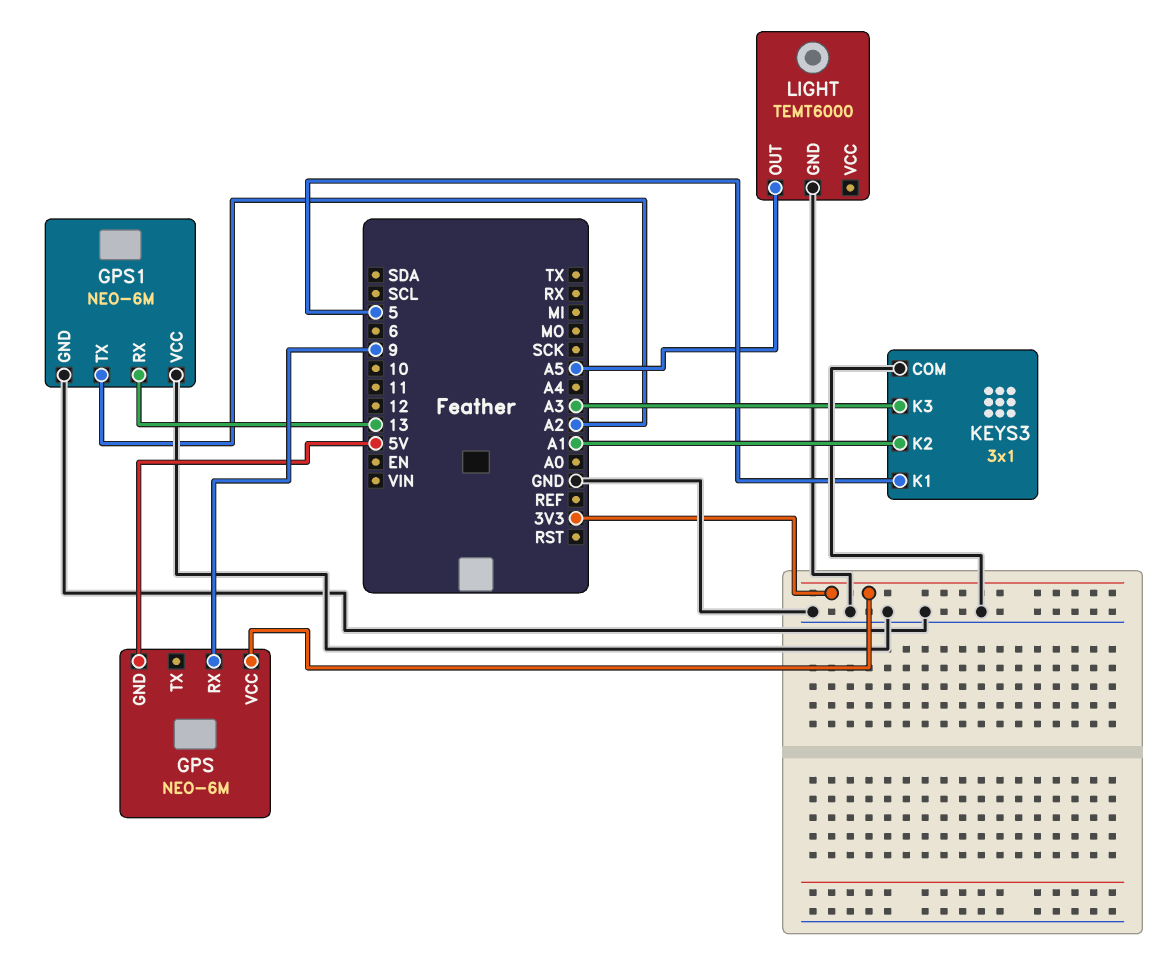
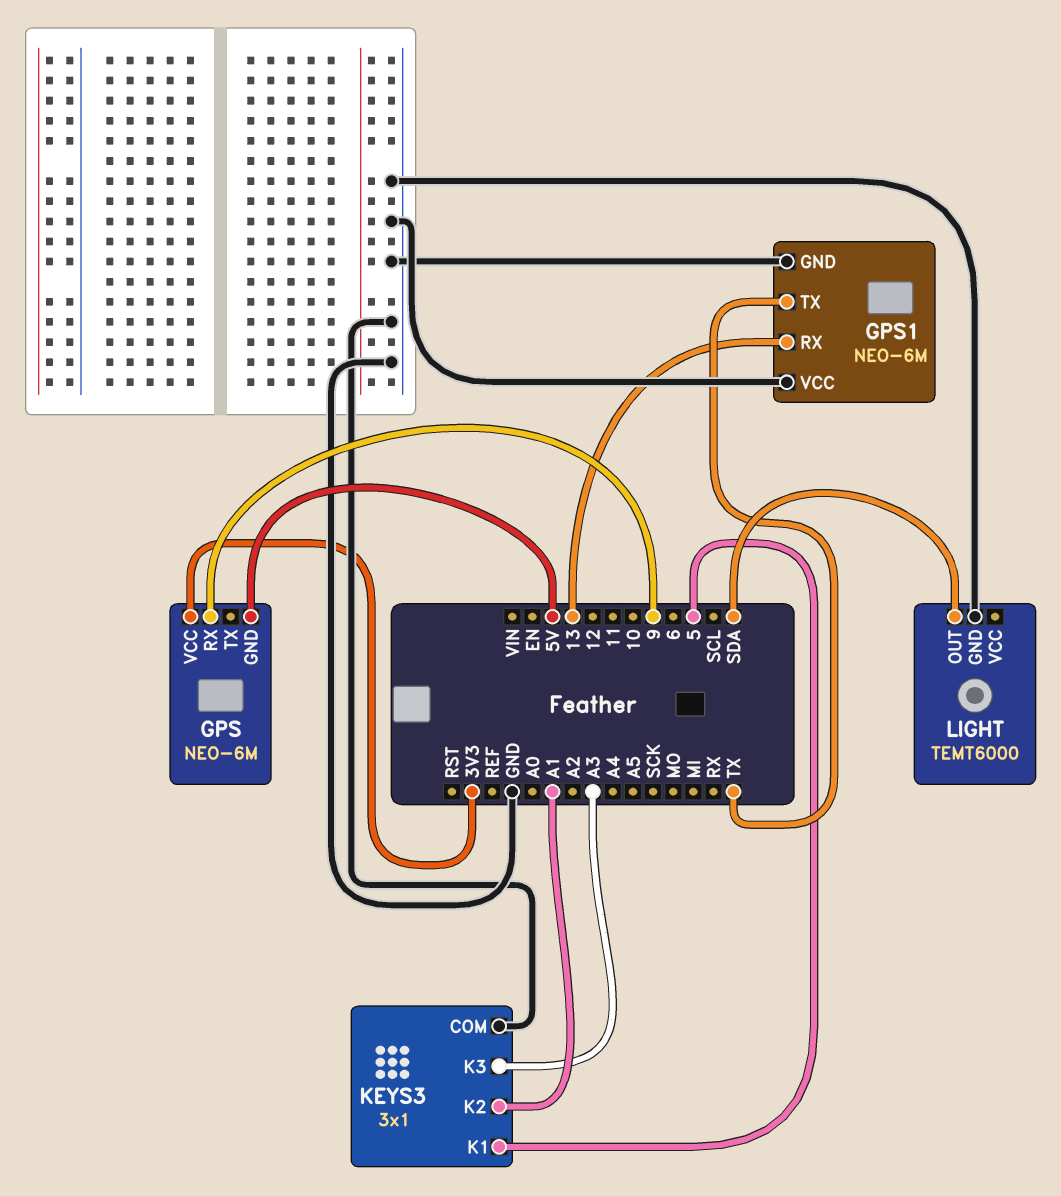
GPS1 pin TX: A2 -> TX
LIGHT pin OUT: A5 -> SDA

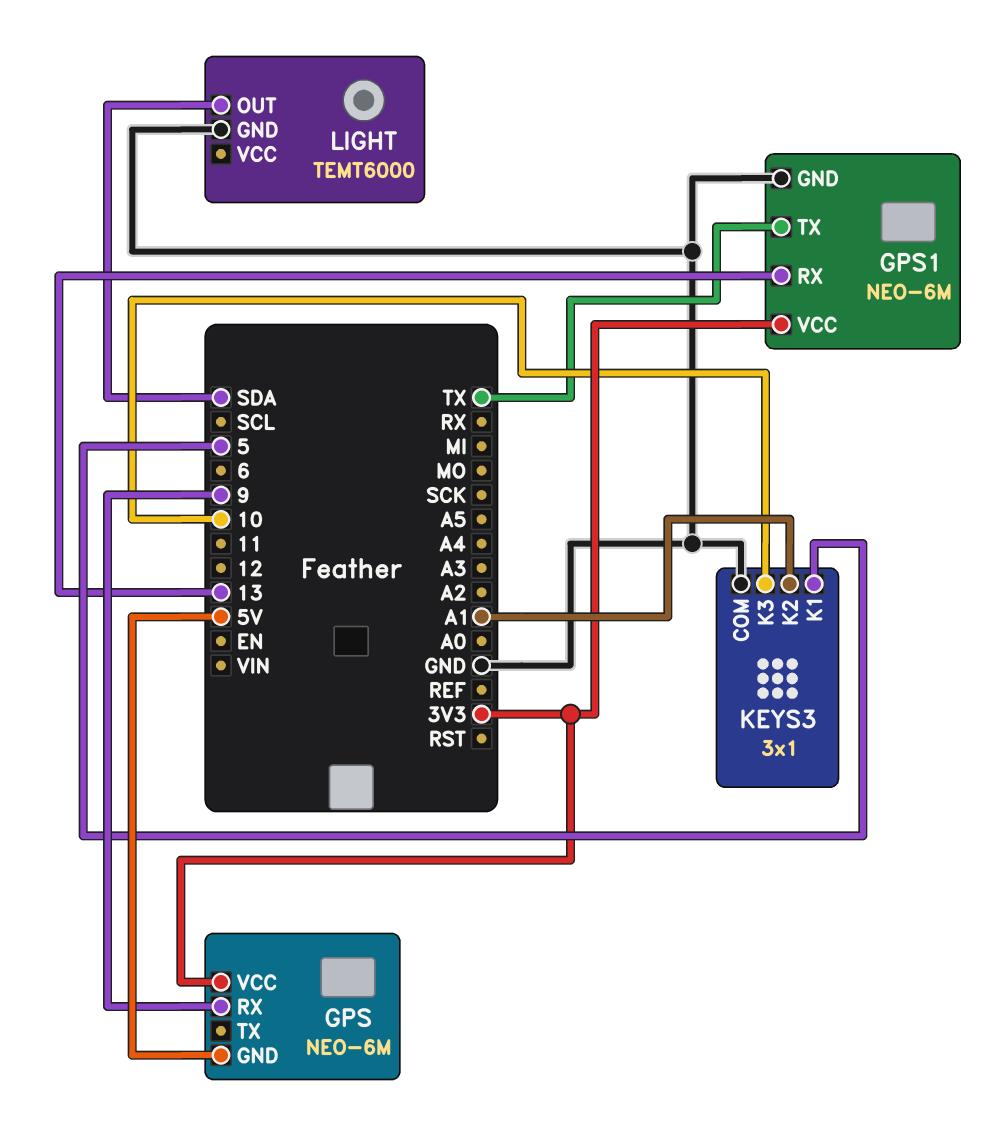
GPS1 pin VCC: GND -> 3V3
KEYS3 pin K3: A3 -> 10

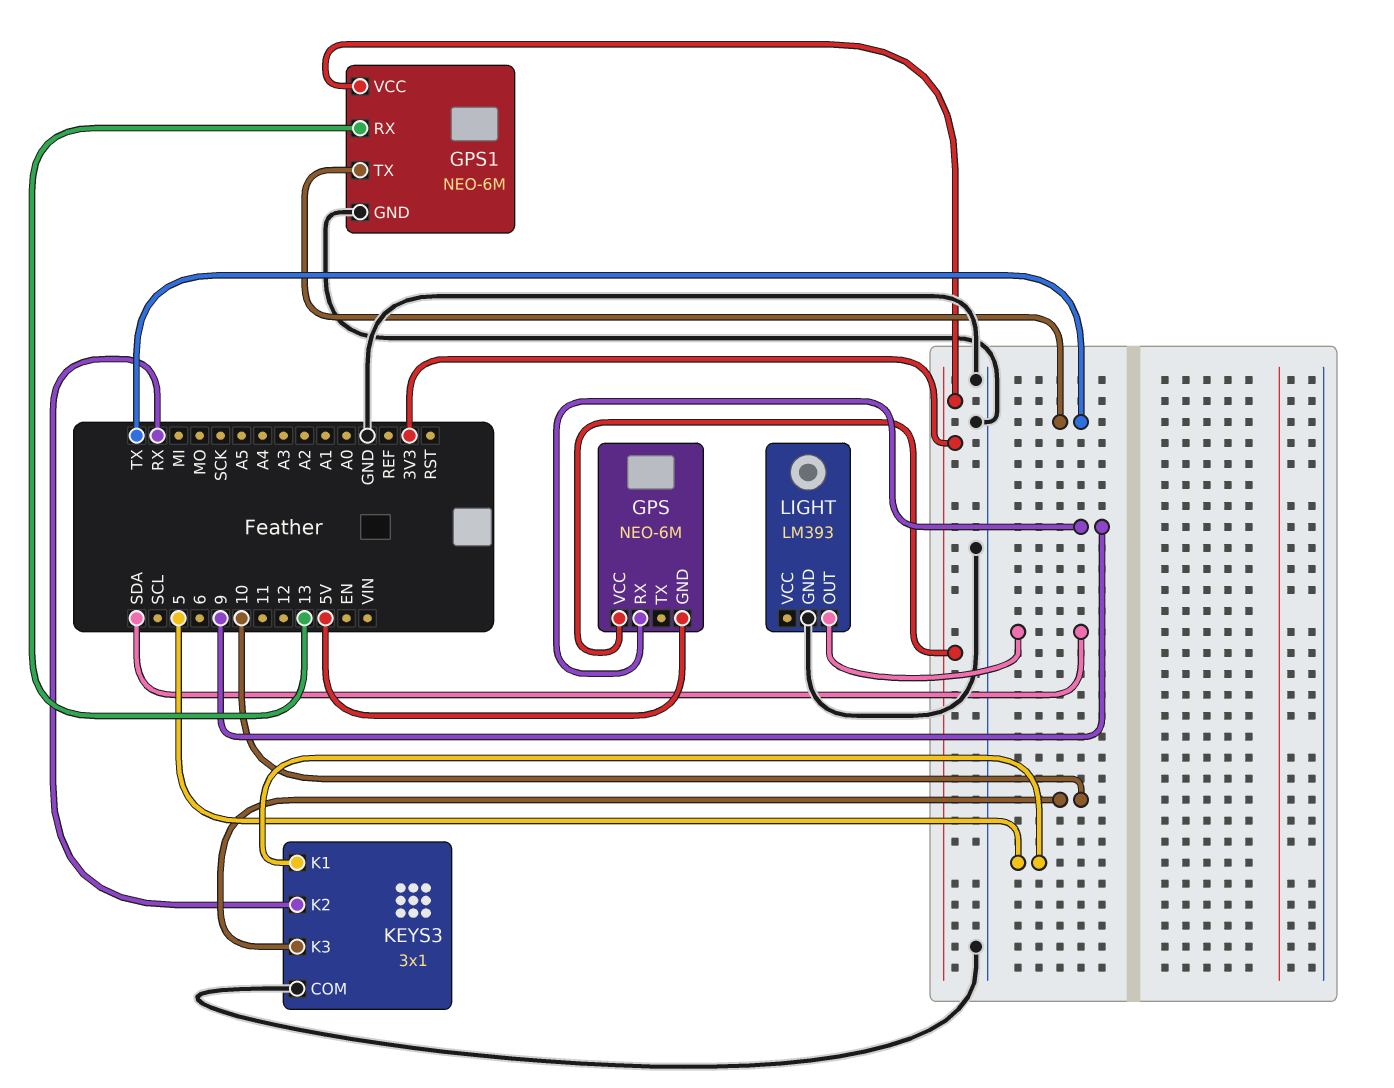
KEYS3 pin K2: A1 -> RX
LIGHT: TEMT6000 -> LM393

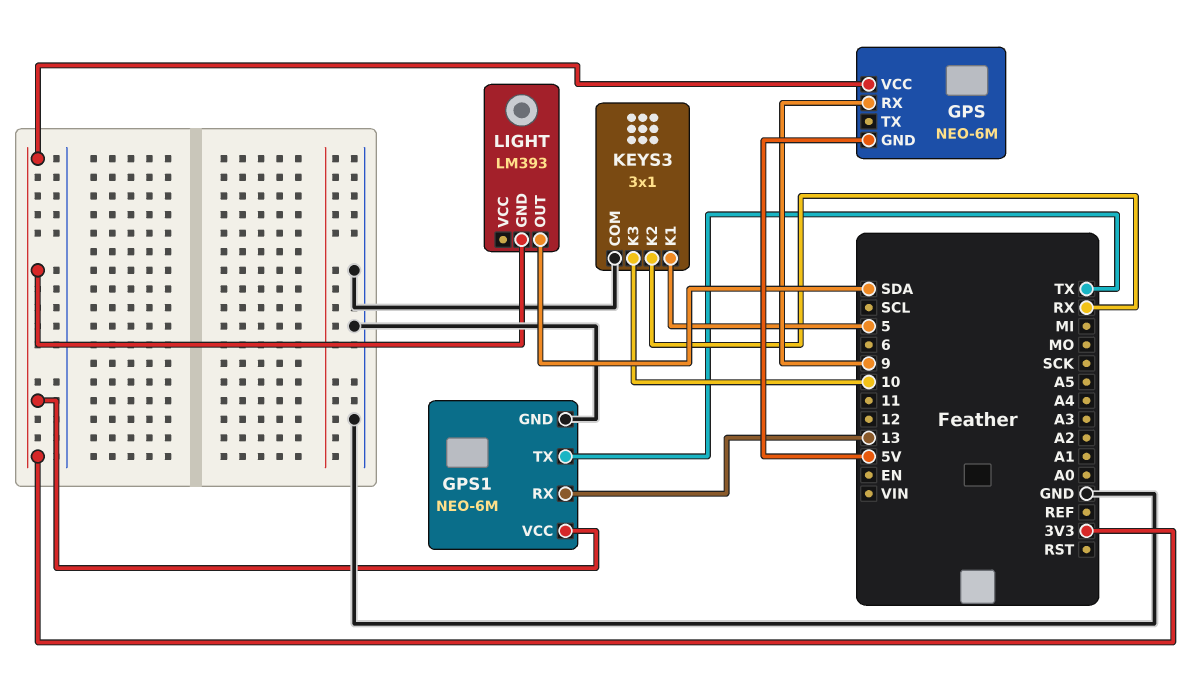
LIGHT pin GND: GND -> 3V3

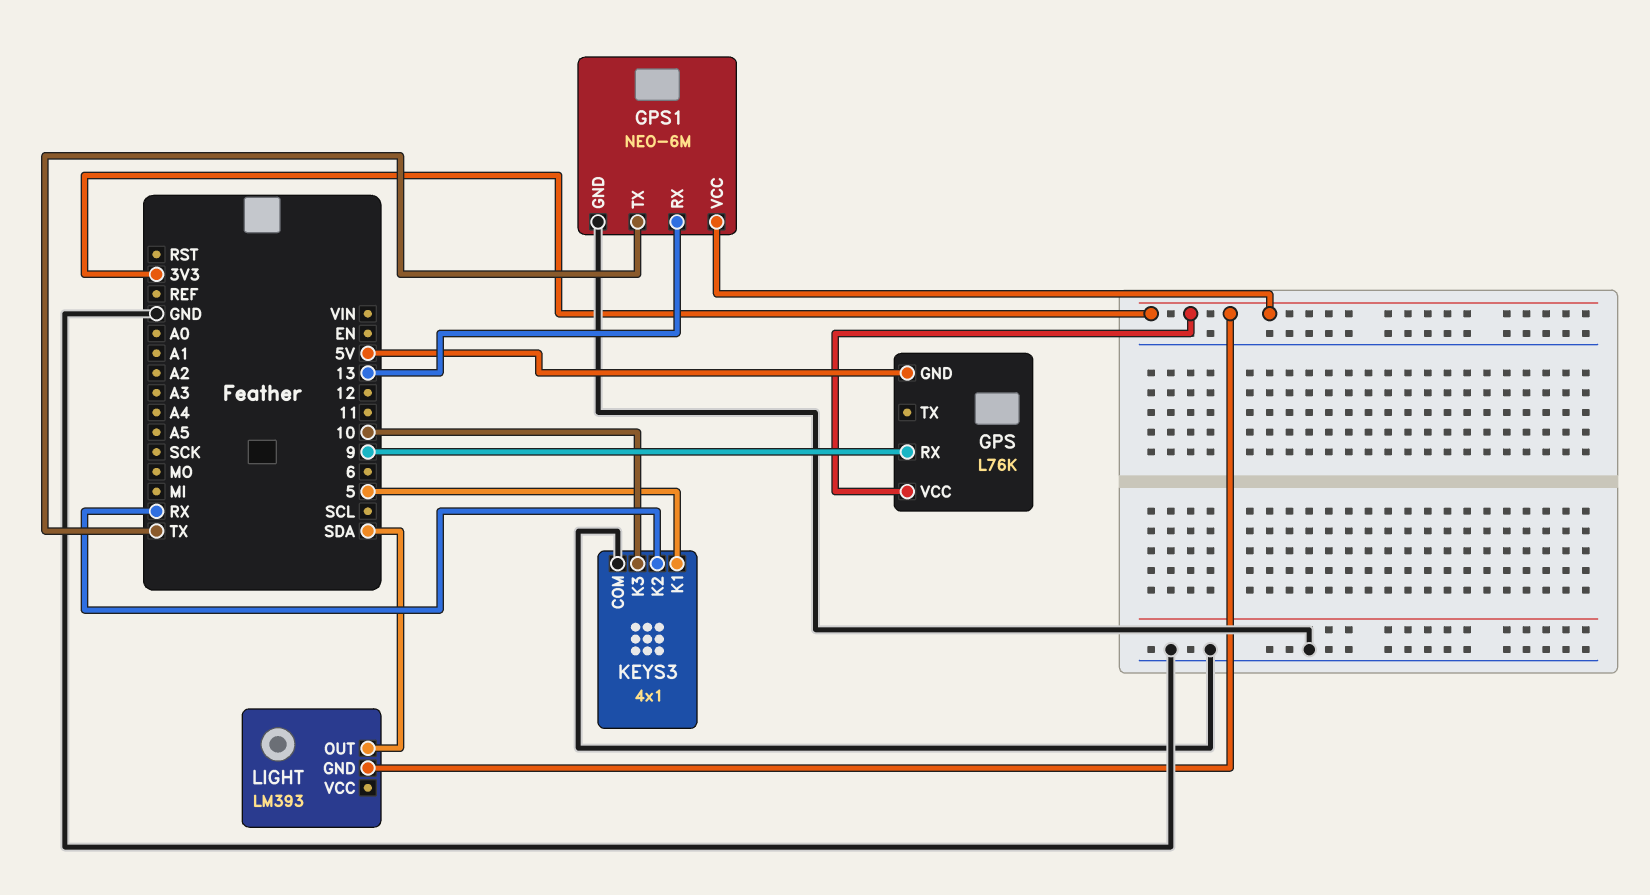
GPS: NEO-6M -> L76K
KEYS3: 3x1 -> 4x1

